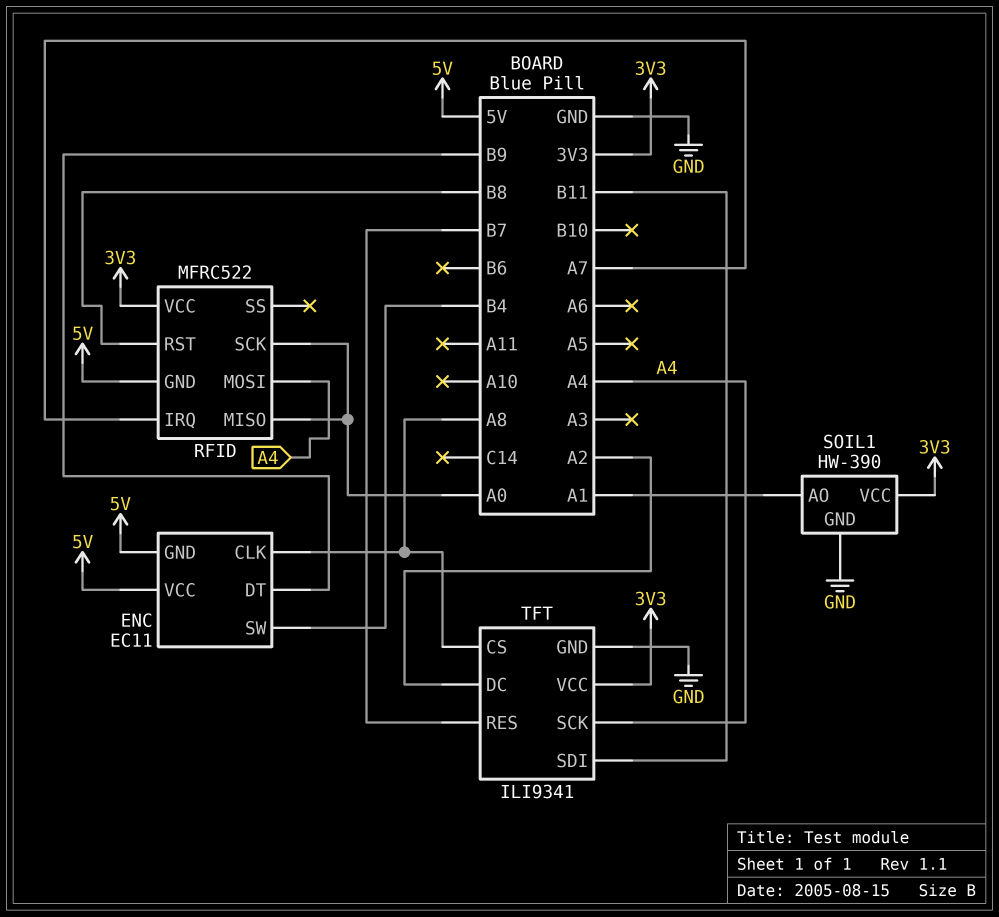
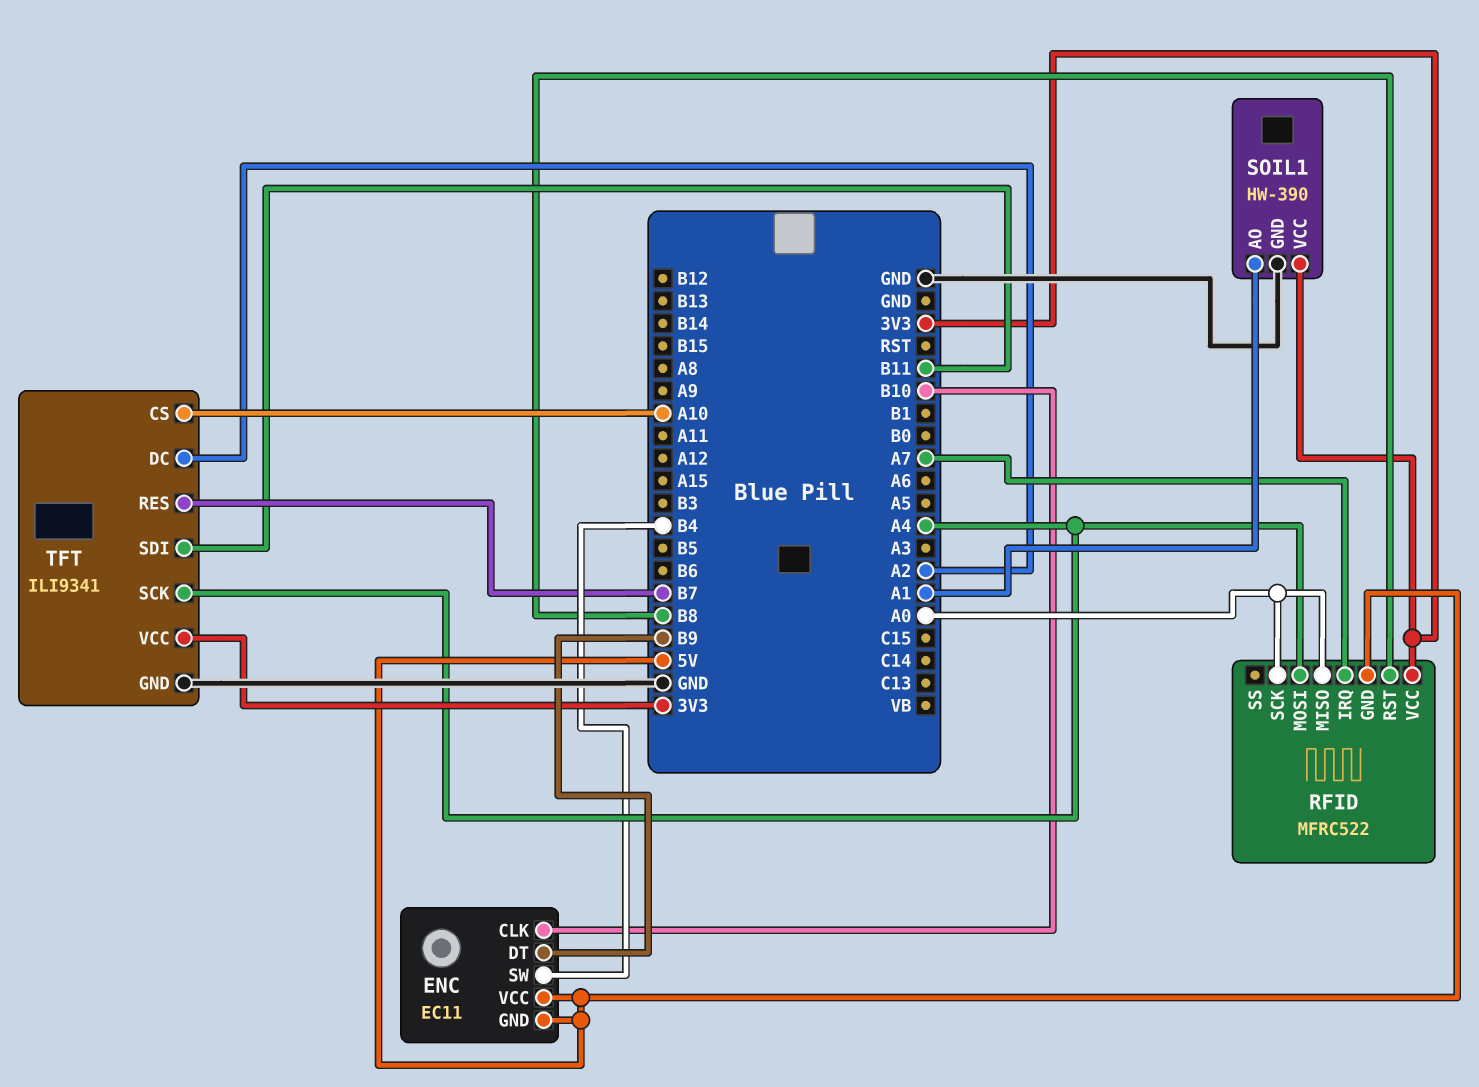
ENC pin CLK: A8 -> B10
TFT pin CS: A8 -> A10

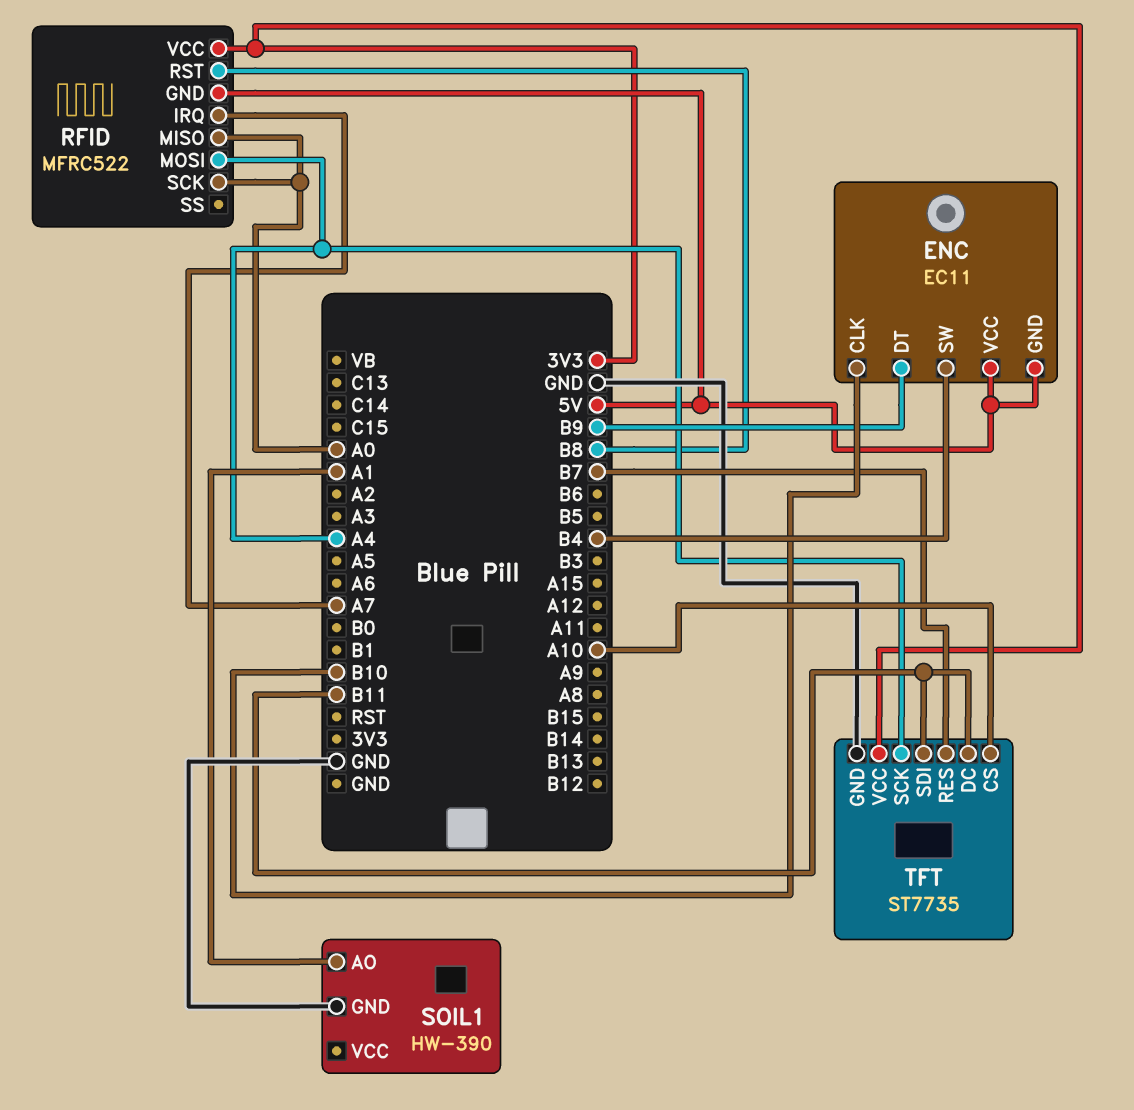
SOIL1 pin VCC: 3V3 -> none
TFT: ILI9341 -> ST7735
TFT pin DC: A2 -> B11

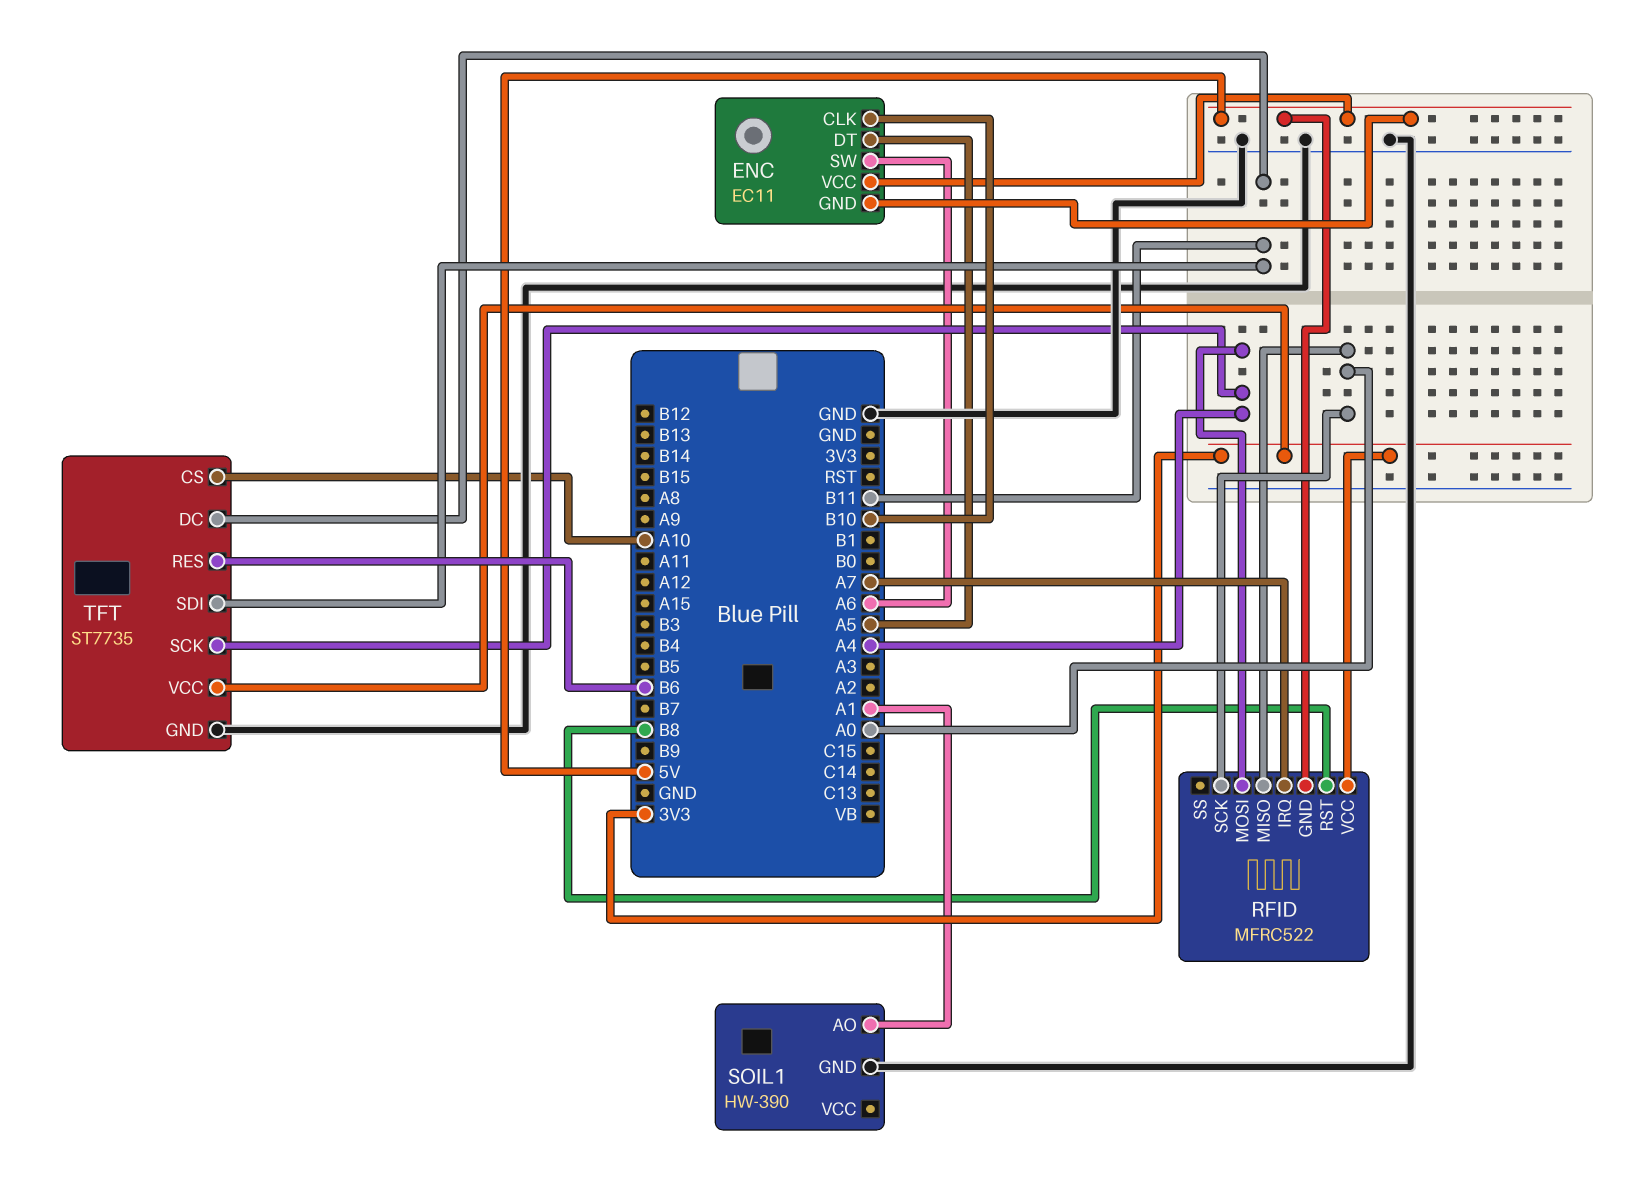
ENC pin DT: B9 -> A5
ENC pin SW: B4 -> A6
TFT pin RES: B7 -> B6

